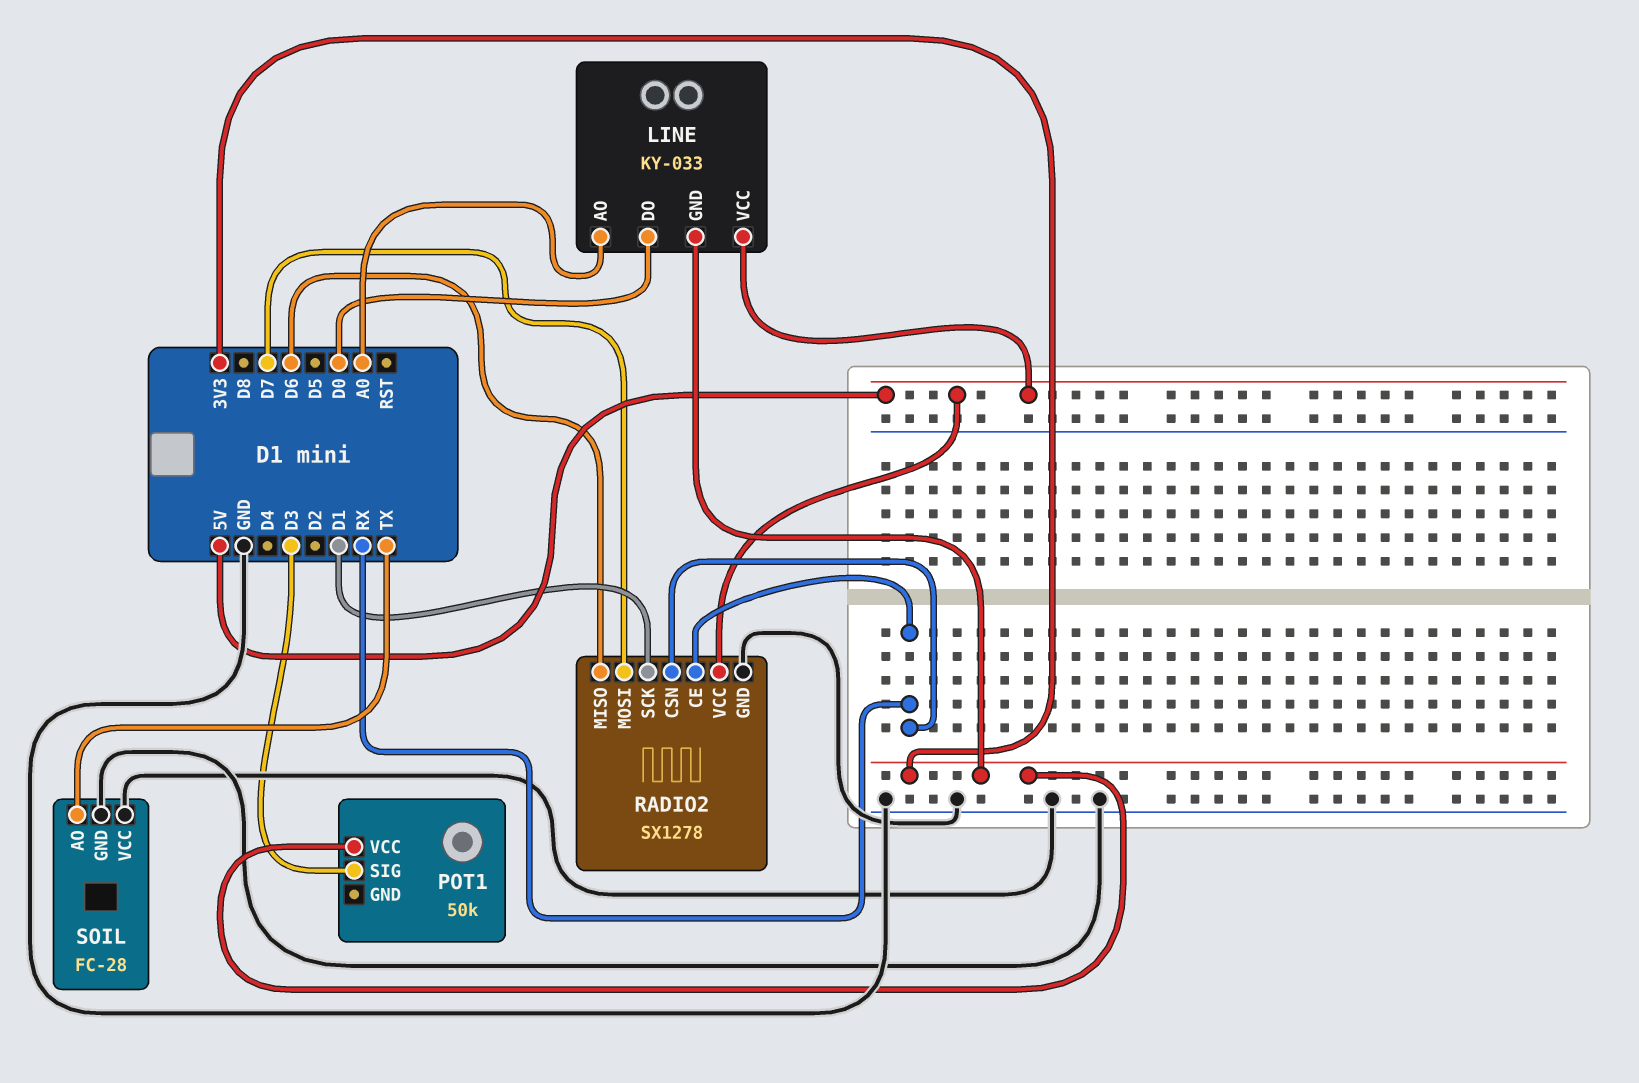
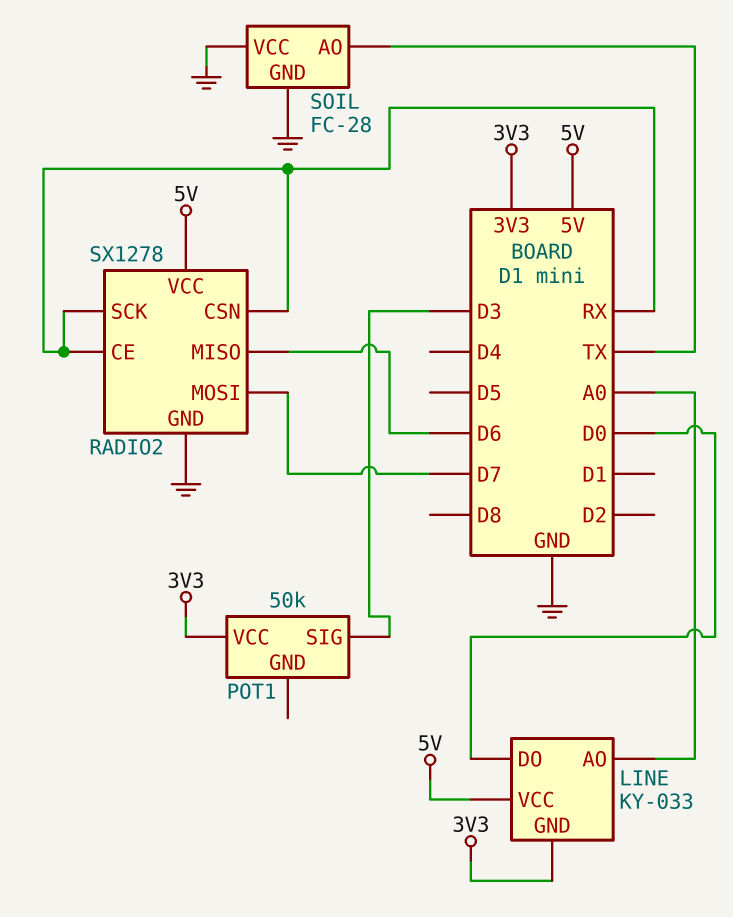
RADIO2 pin SCK: D1 -> RX

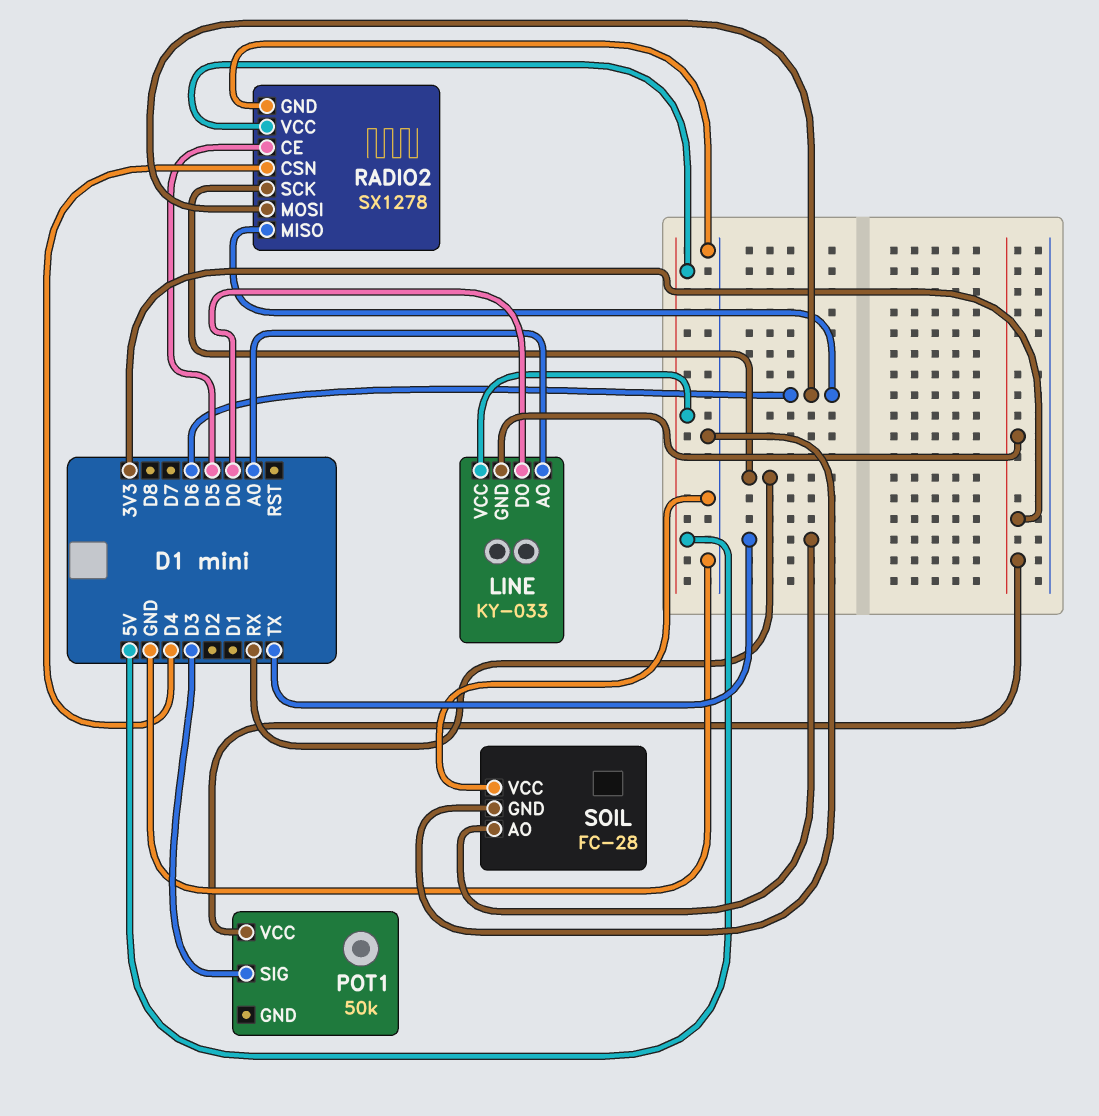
RADIO2 pin CE: RX -> D5
RADIO2 pin CSN: RX -> D4
RADIO2 pin MOSI: D7 -> D6

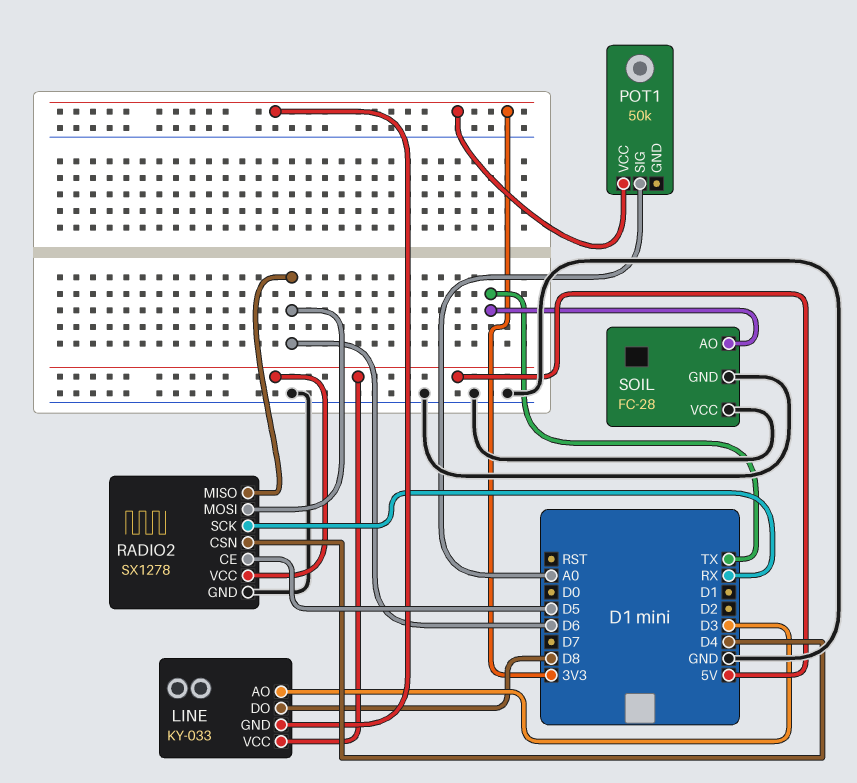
LINE pin AO: A0 -> D3
LINE pin DO: D0 -> D8
POT1 pin SIG: D3 -> A0

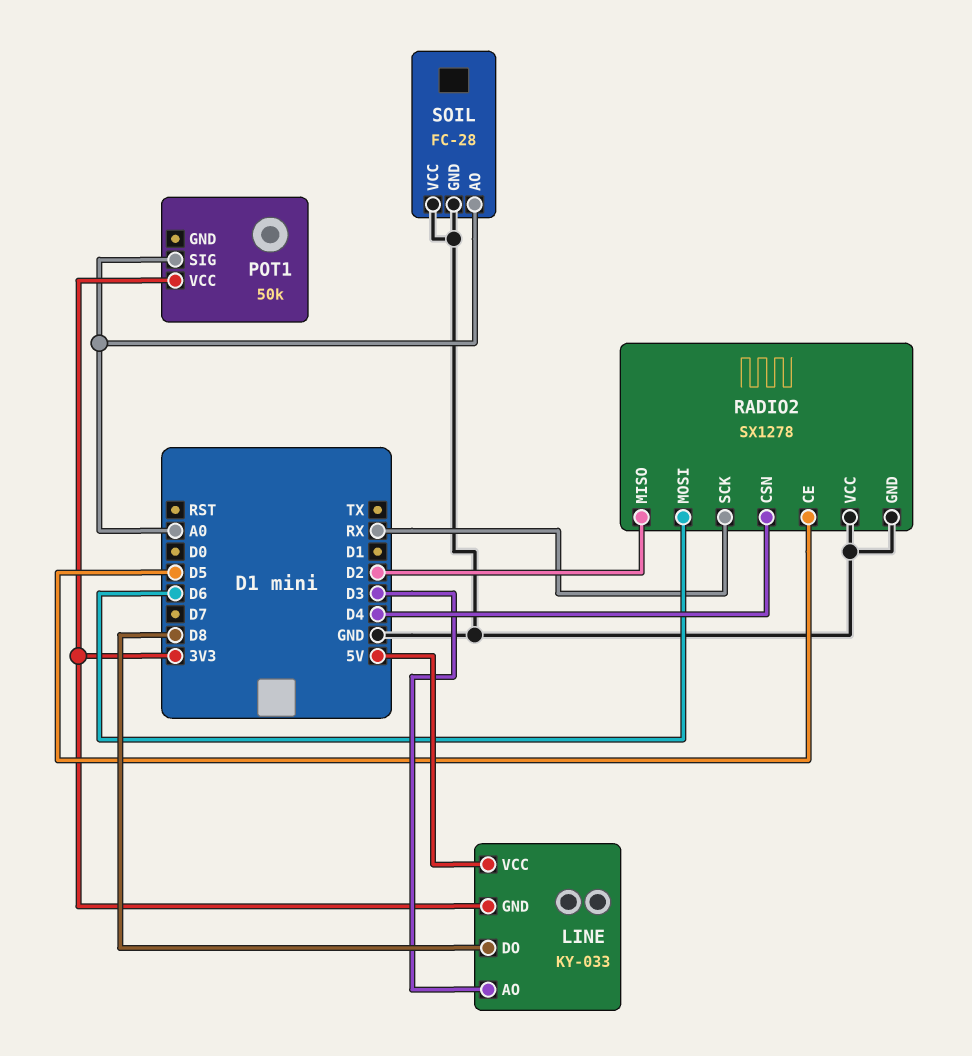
RADIO2 pin MISO: D6 -> D2
RADIO2 pin VCC: 5V -> GND
SOIL pin AO: TX -> A0

